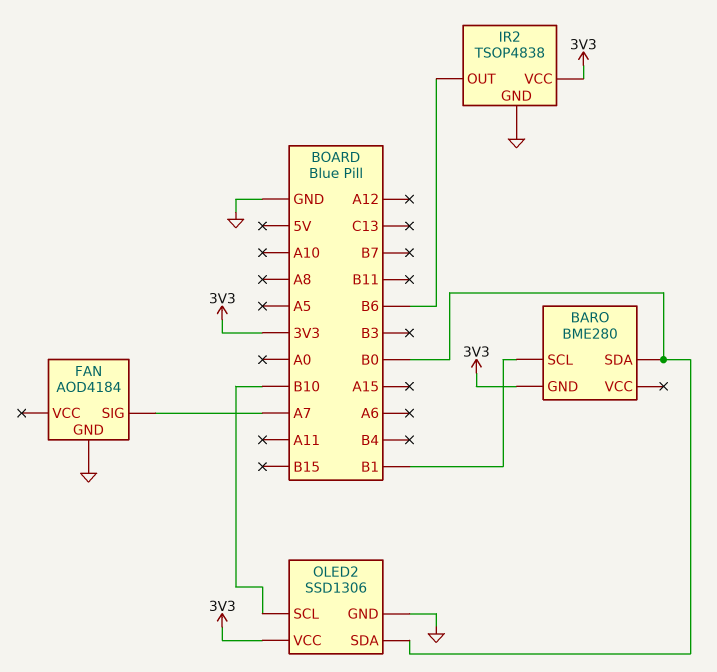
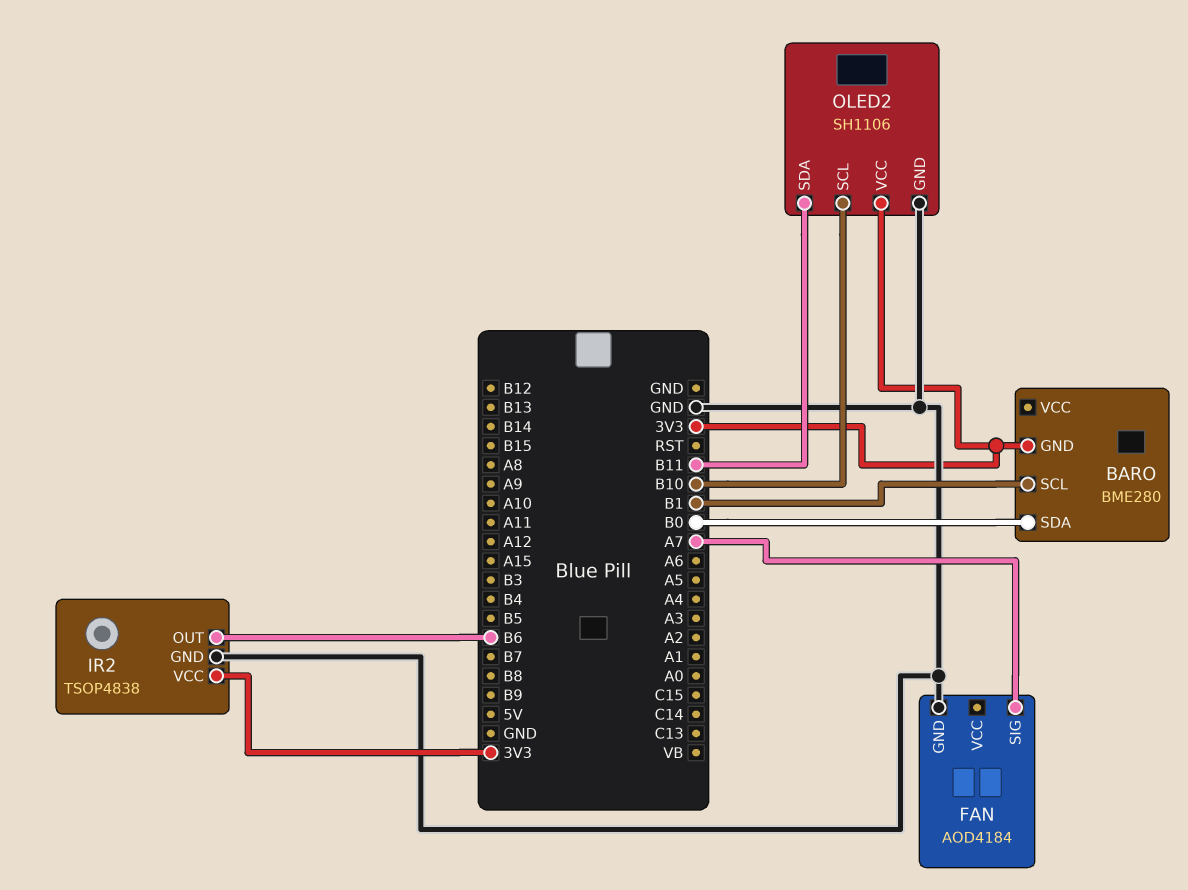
OLED2: SSD1306 -> SH1106
OLED2 pin SDA: B0 -> B11

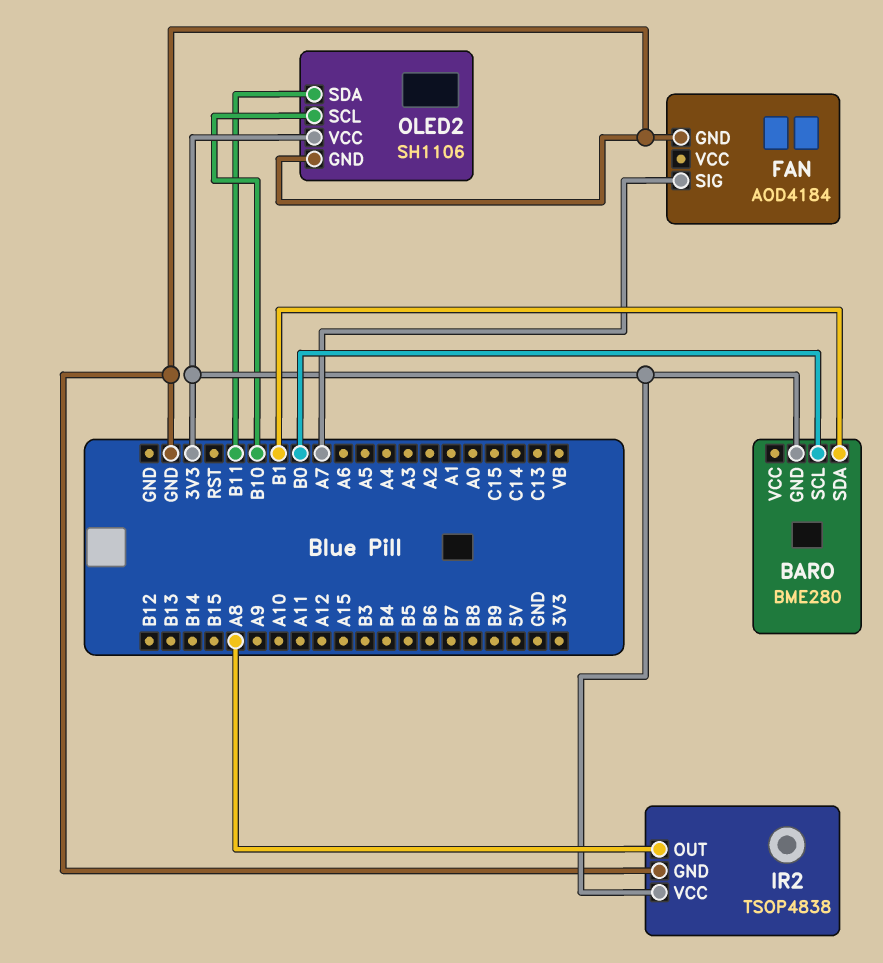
BARO pin SCL: B1 -> B0
BARO pin SDA: B0 -> B1
IR2 pin OUT: B6 -> A8

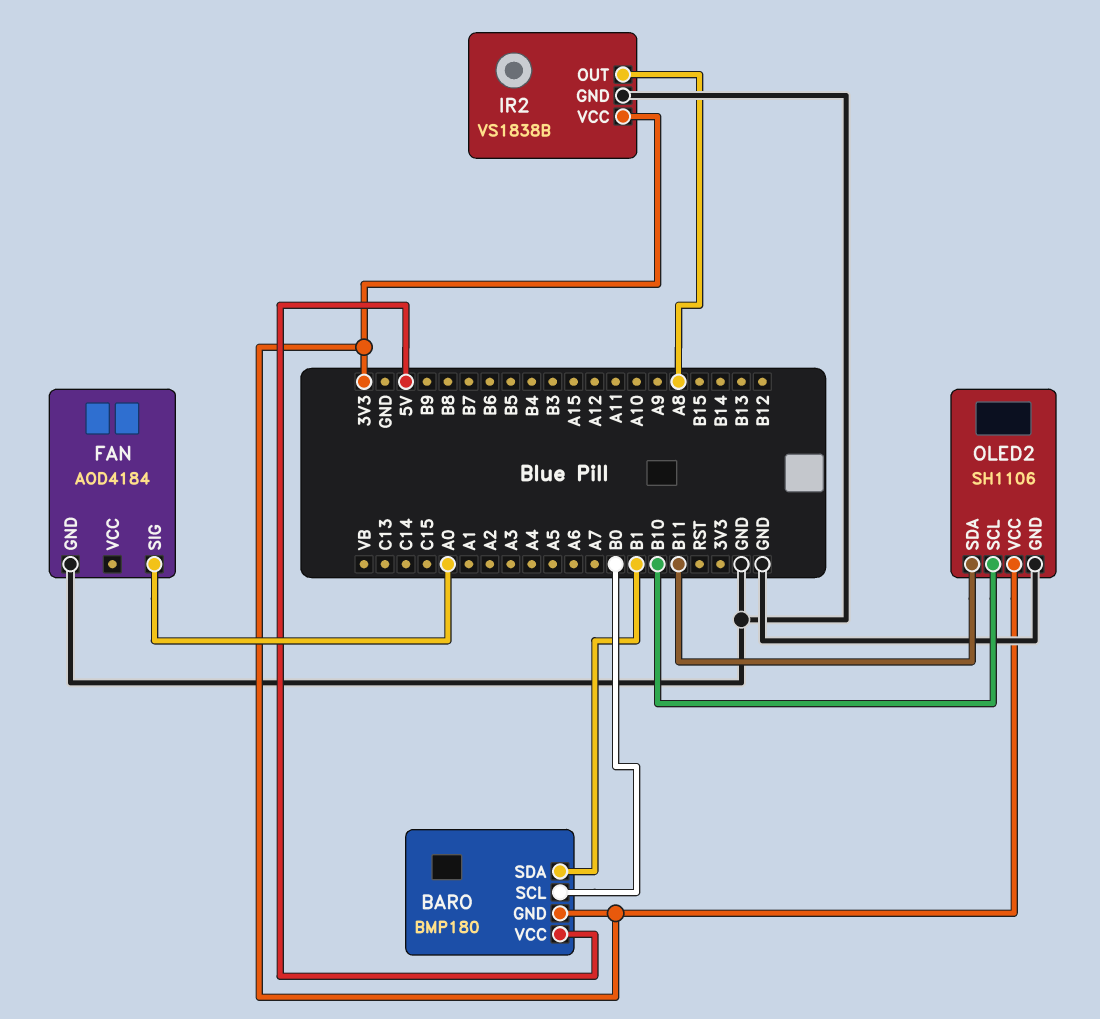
BARO: BME280 -> BMP180
BARO pin VCC: none -> 5V
FAN pin SIG: A7 -> A0
IR2: TSOP4838 -> VS1838B

